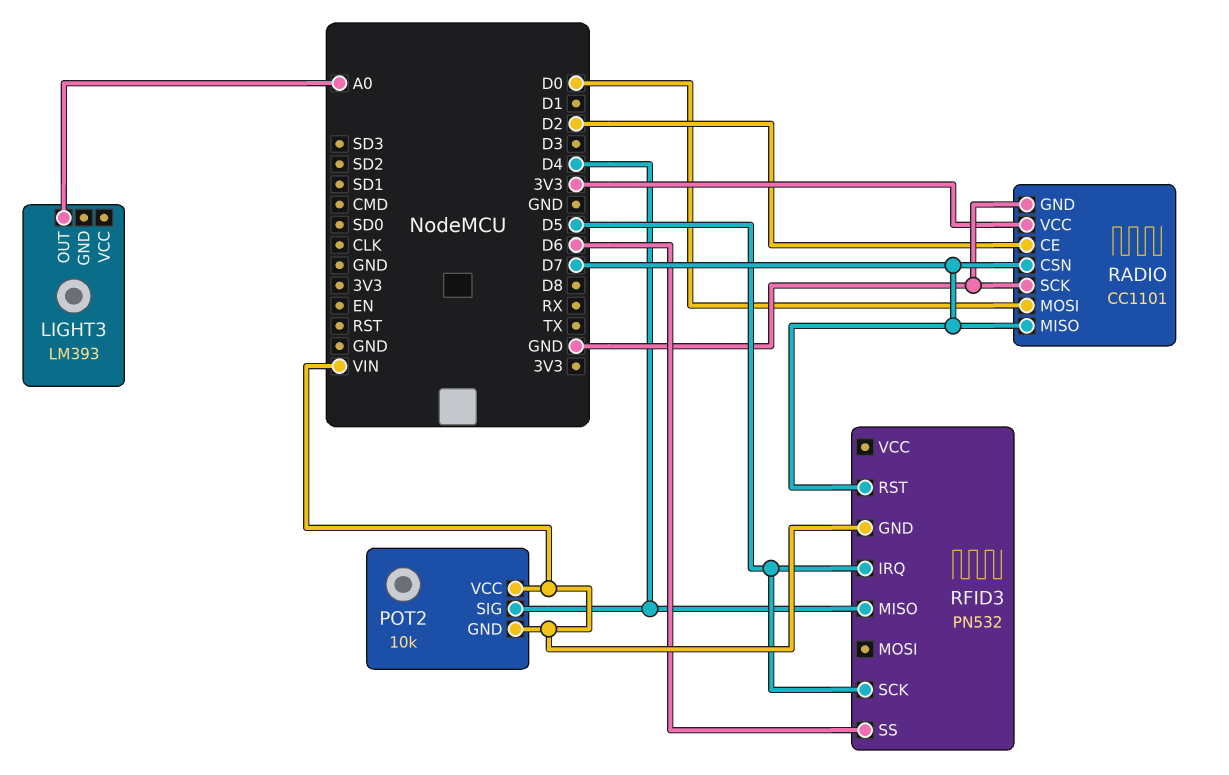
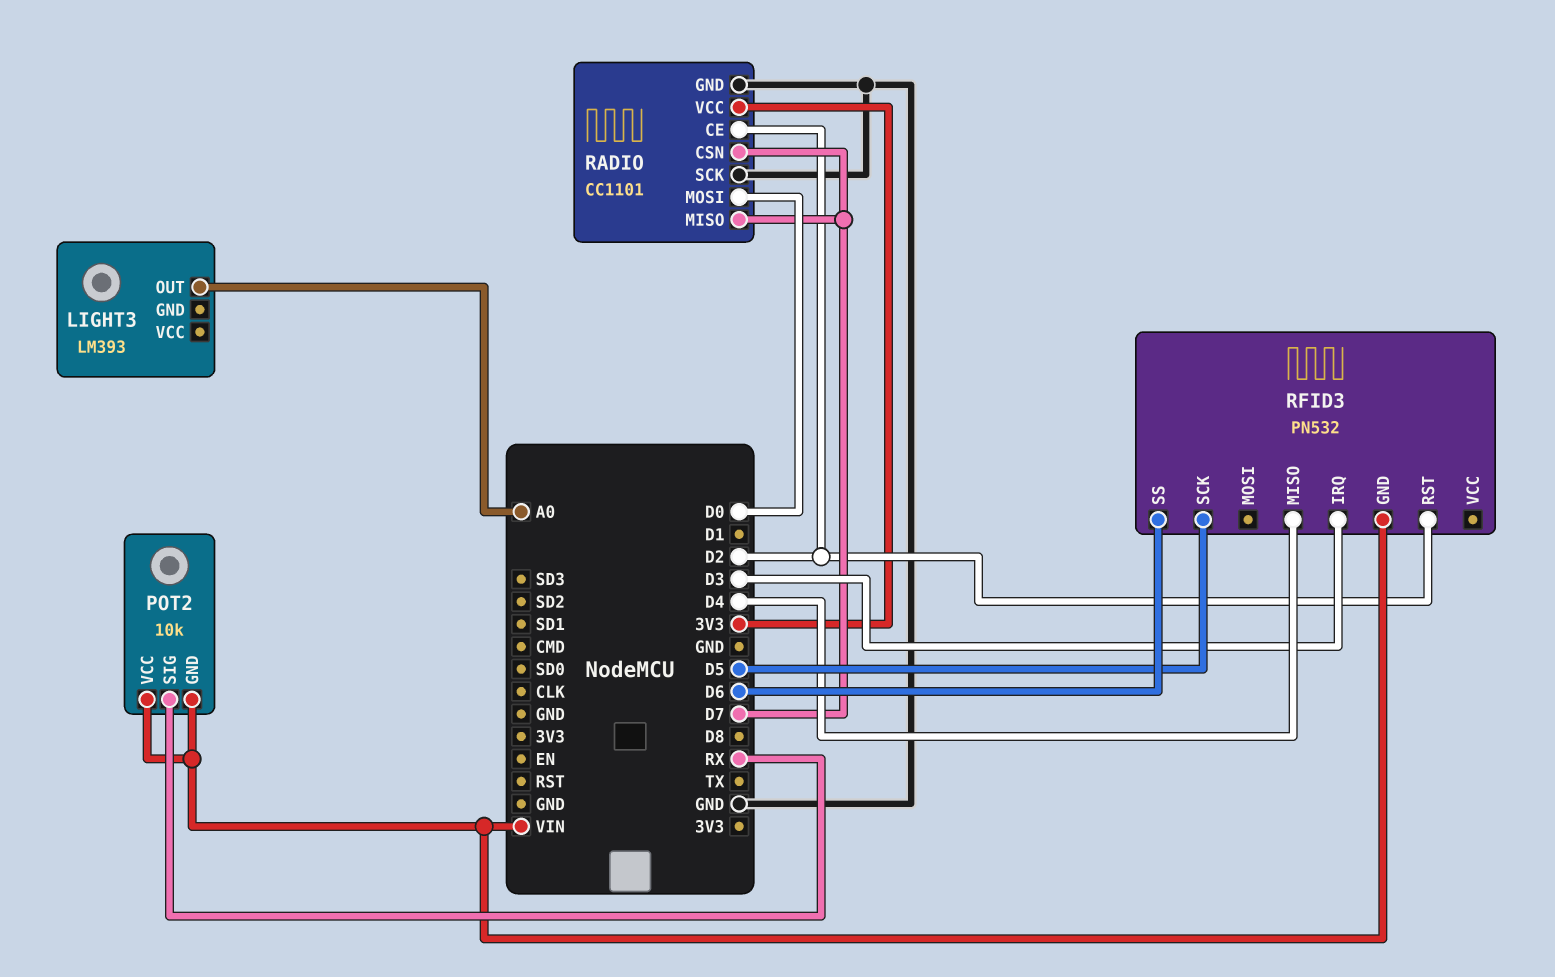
POT2 pin SIG: D4 -> RX
RFID3 pin IRQ: D5 -> D3
RFID3 pin RST: D7 -> D2

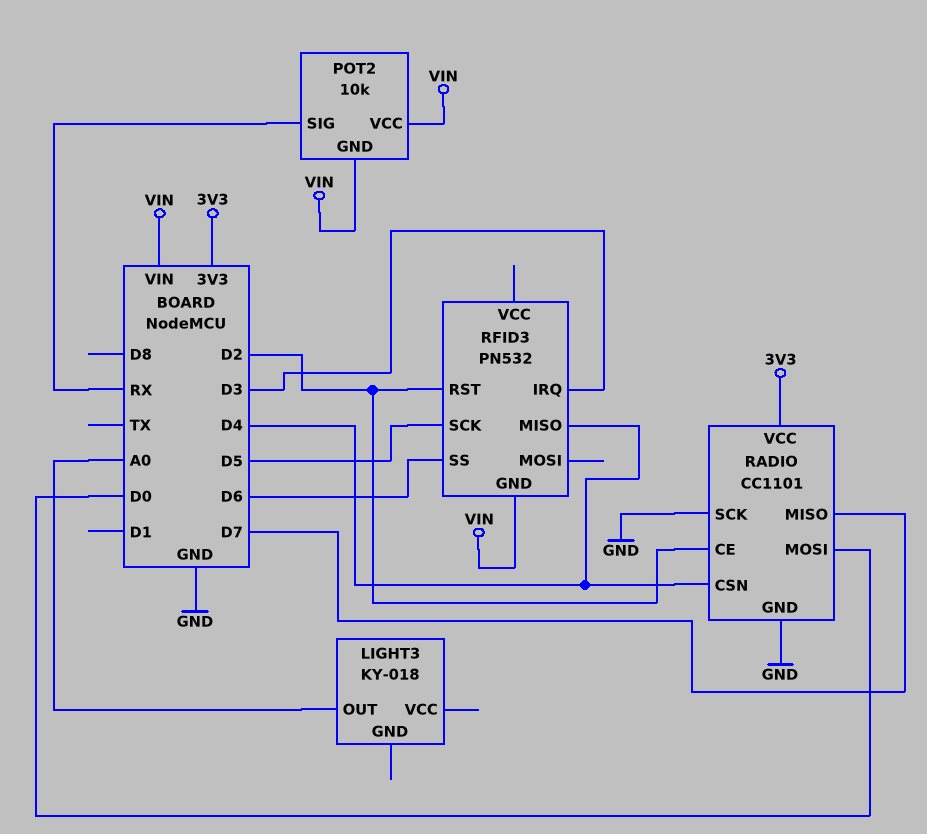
LIGHT3: LM393 -> KY-018
RADIO pin CSN: D7 -> D4

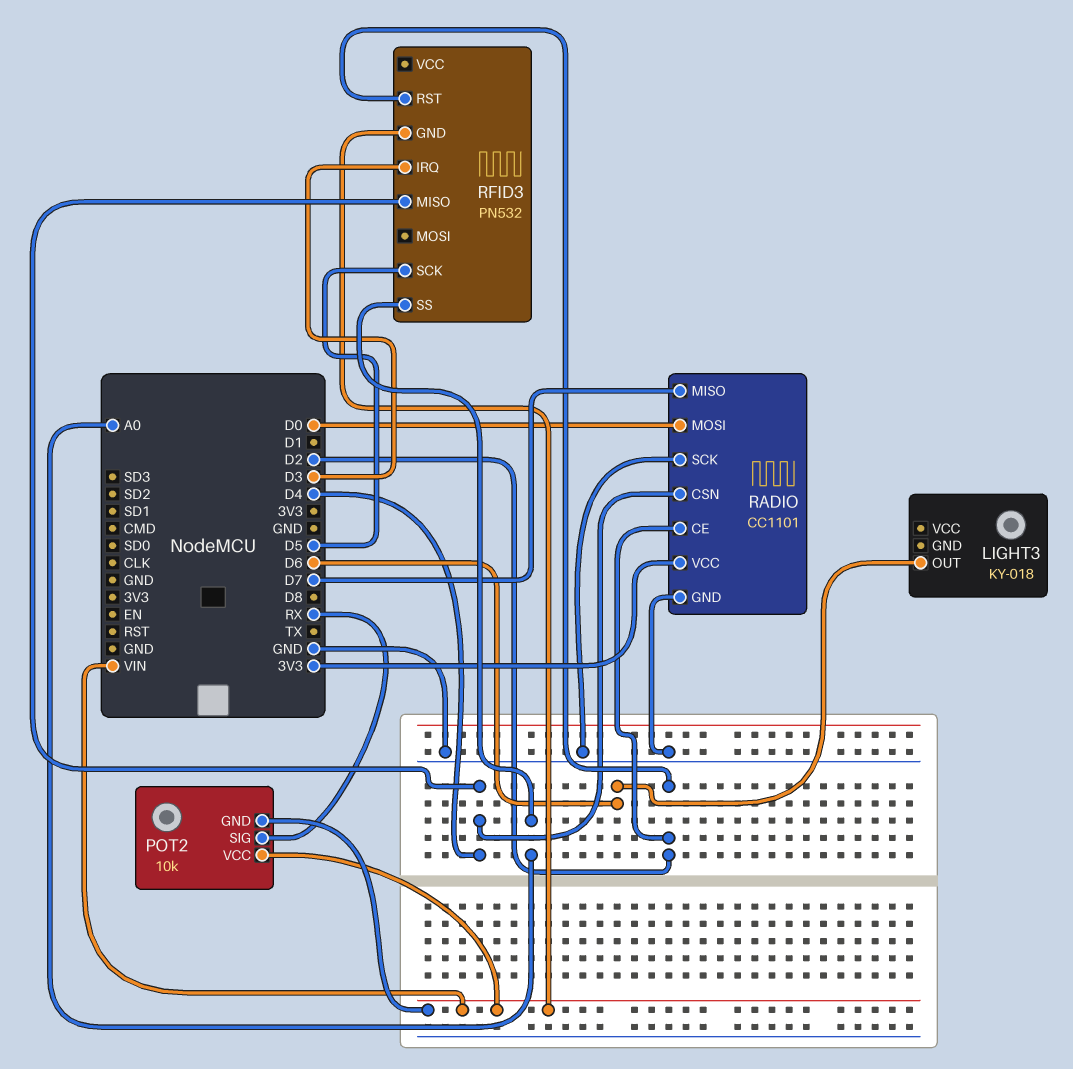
LIGHT3 pin OUT: A0 -> D6
RFID3 pin SS: D6 -> A0

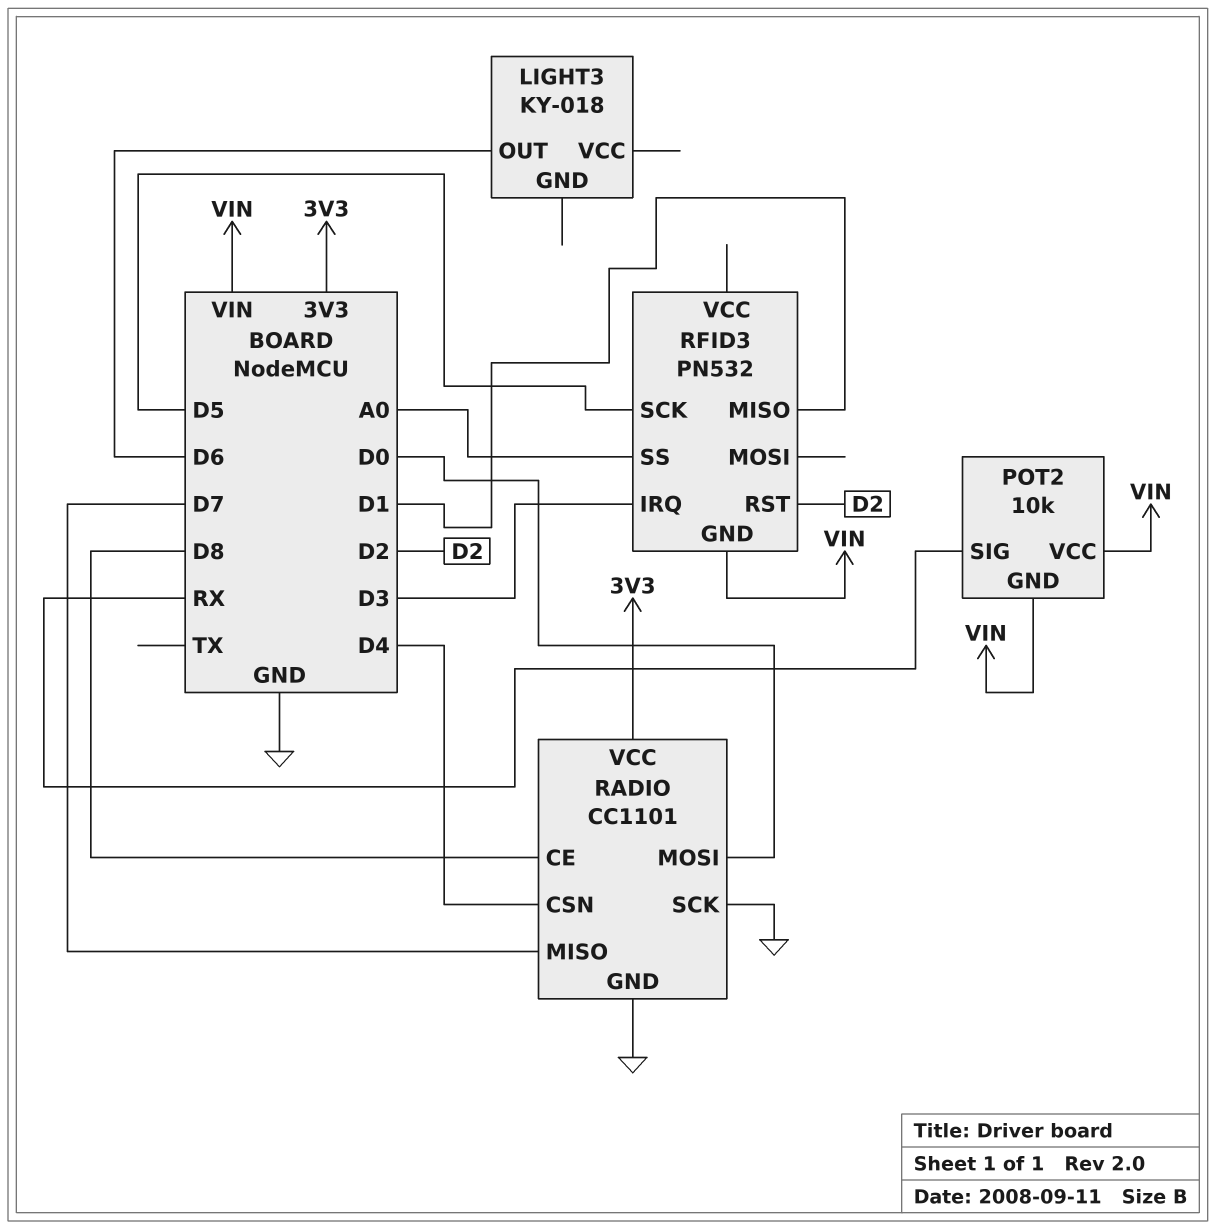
RADIO pin CE: D2 -> D8
RFID3 pin MISO: D4 -> D1

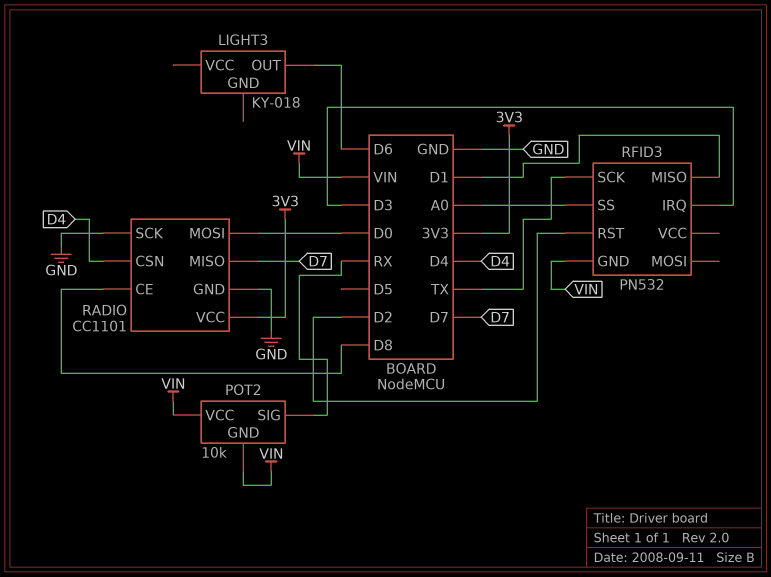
RFID3 pin SCK: D5 -> TX

